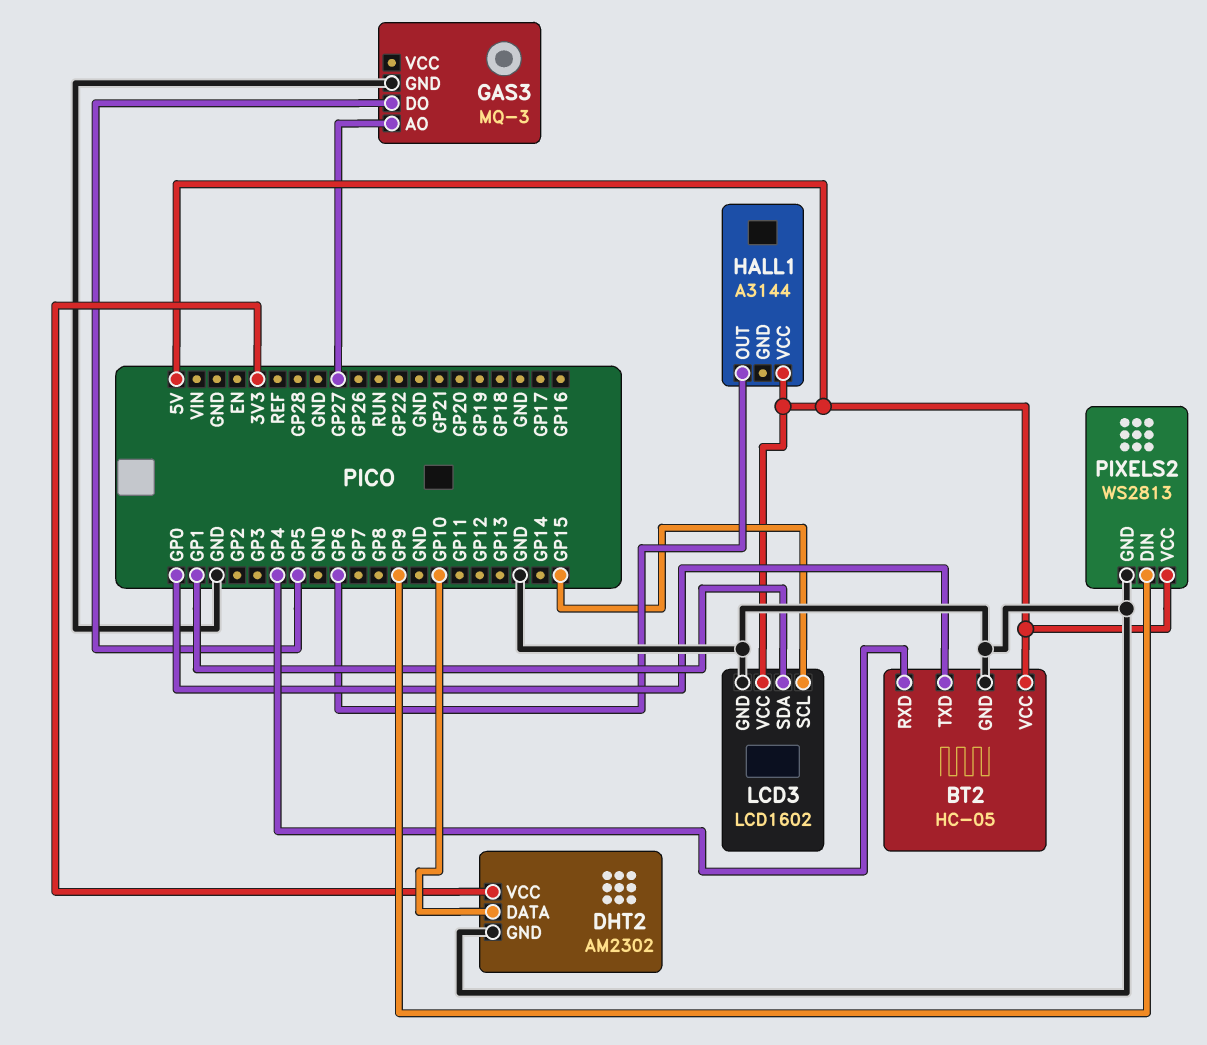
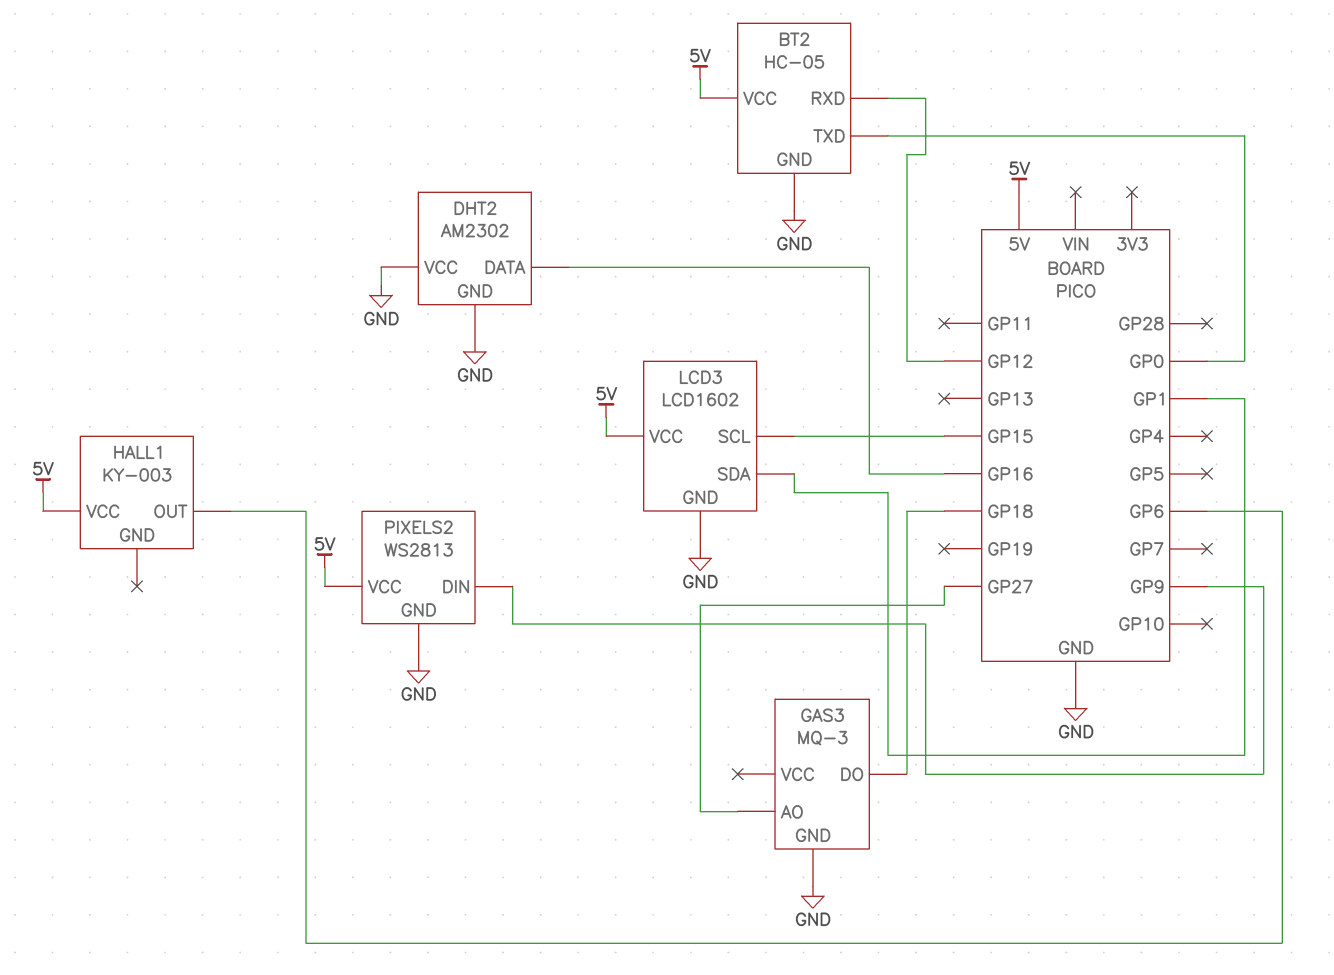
BT2 pin RXD: GP4 -> GP12
DHT2 pin DATA: GP10 -> GP16
DHT2 pin VCC: 3V3 -> GND
GAS3 pin DO: GP5 -> GP18
HALL1: A3144 -> KY-003

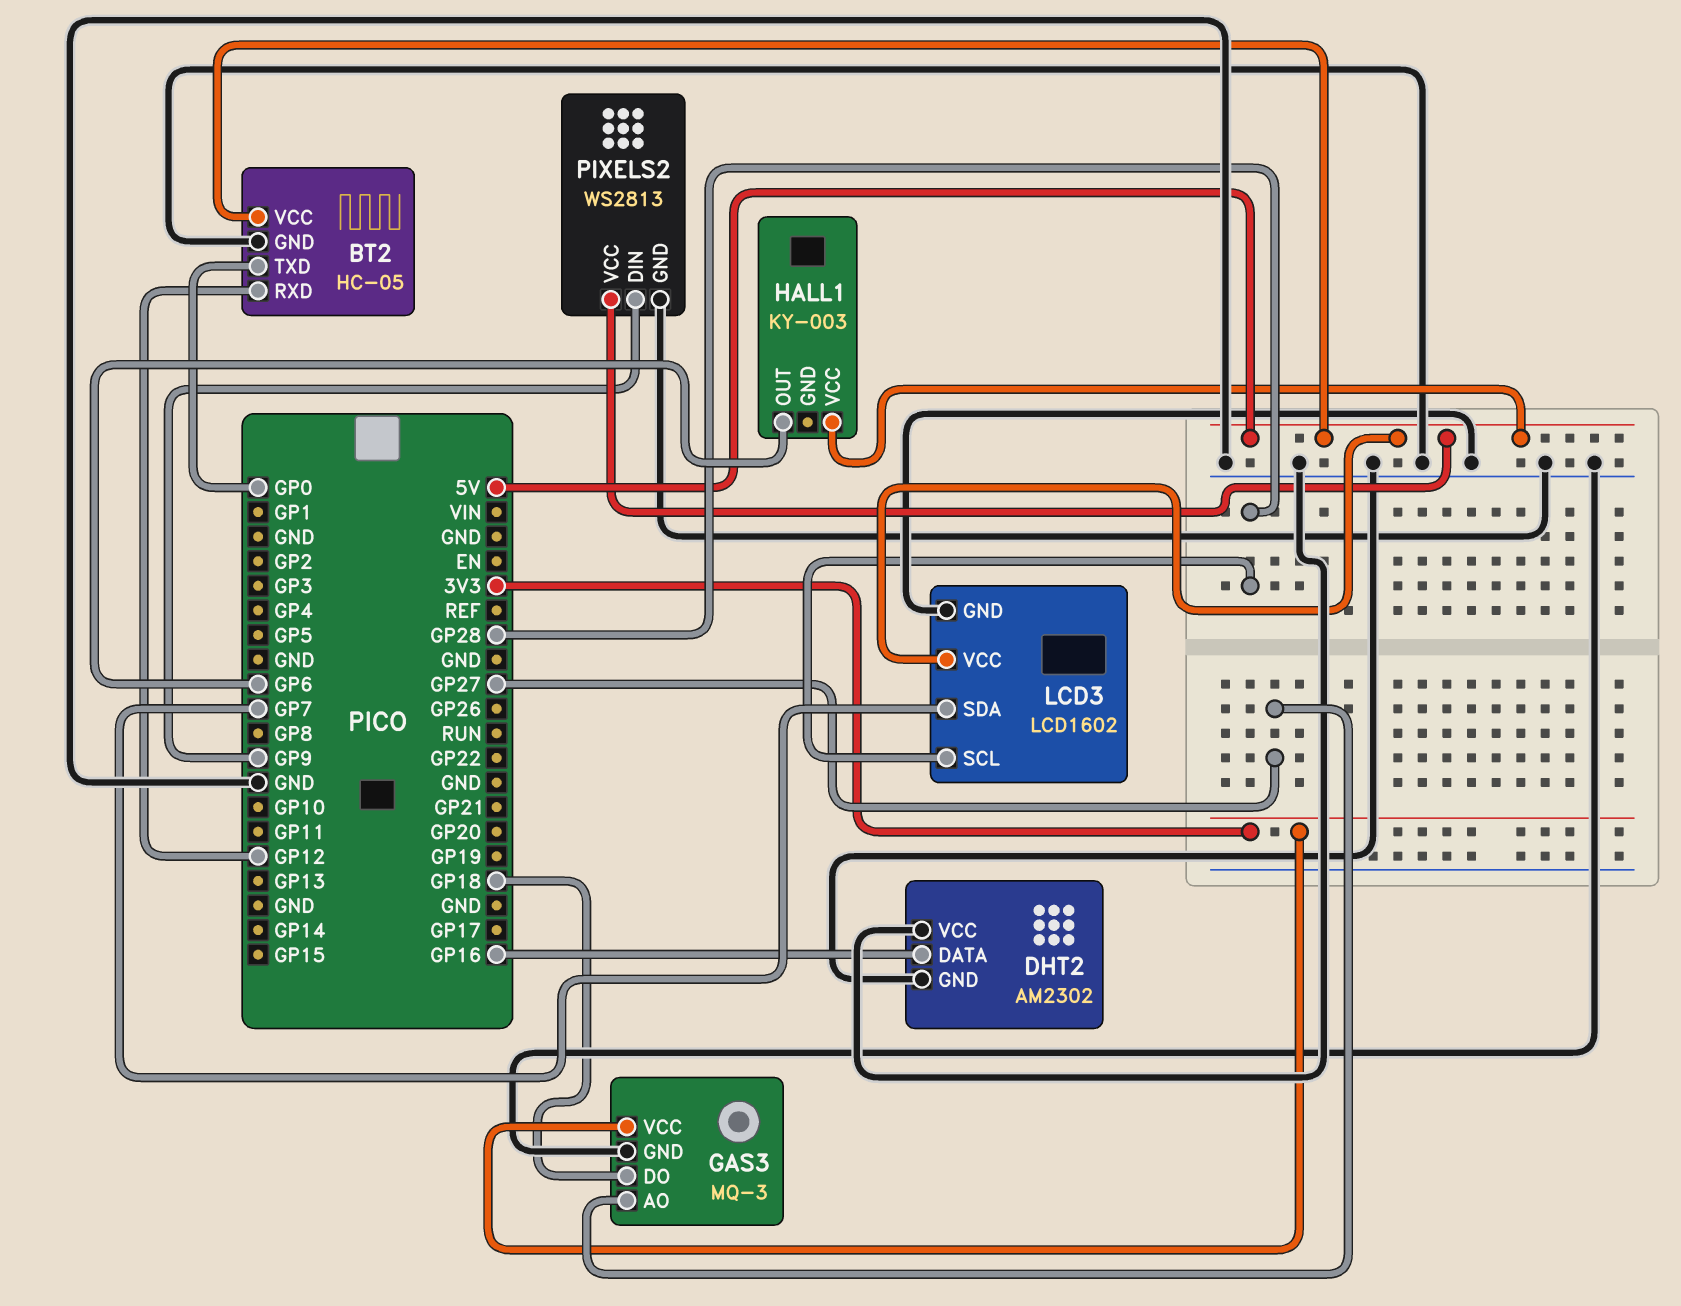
GAS3 pin VCC: none -> 3V3
LCD3 pin SCL: GP15 -> GP28
LCD3 pin SDA: GP1 -> GP7

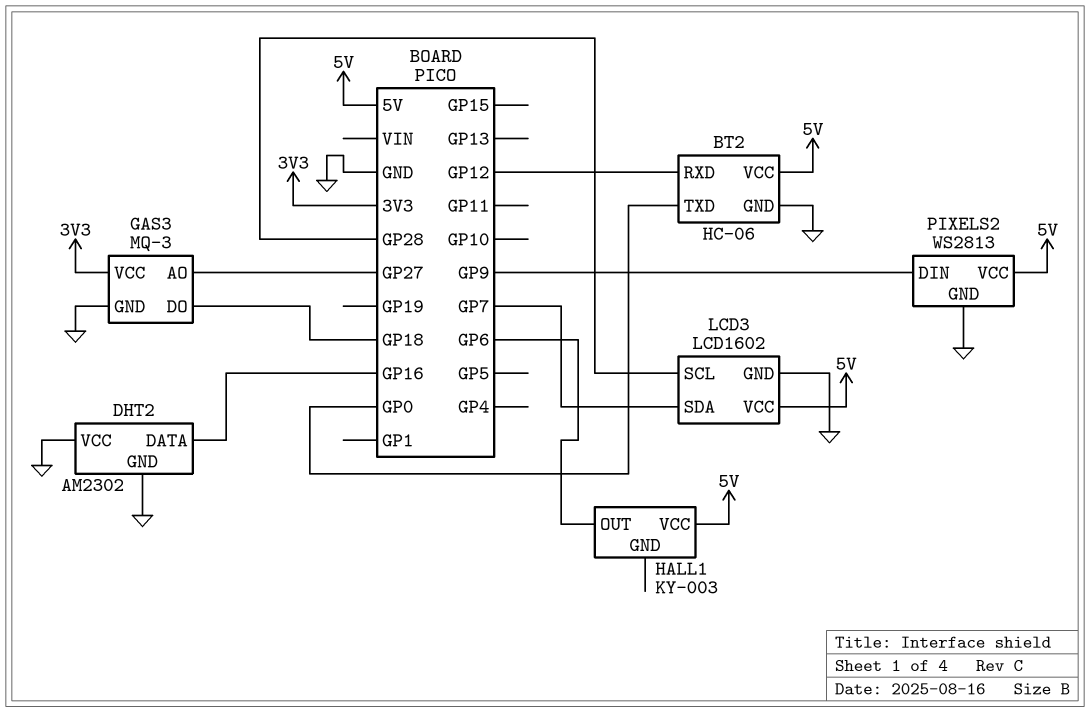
BT2: HC-05 -> HC-06

